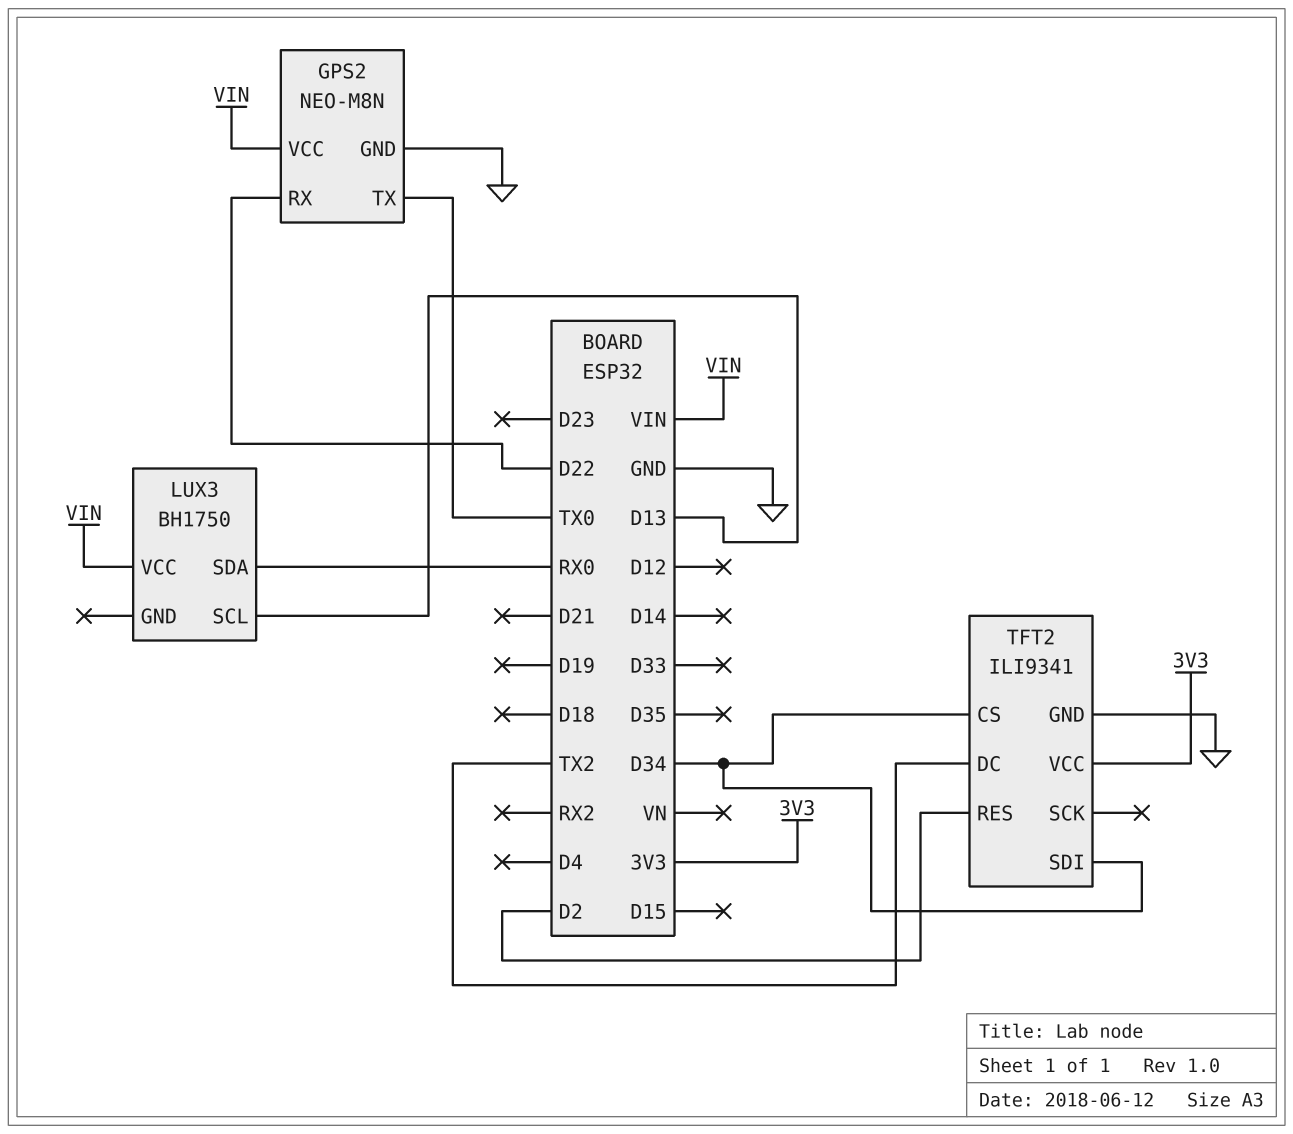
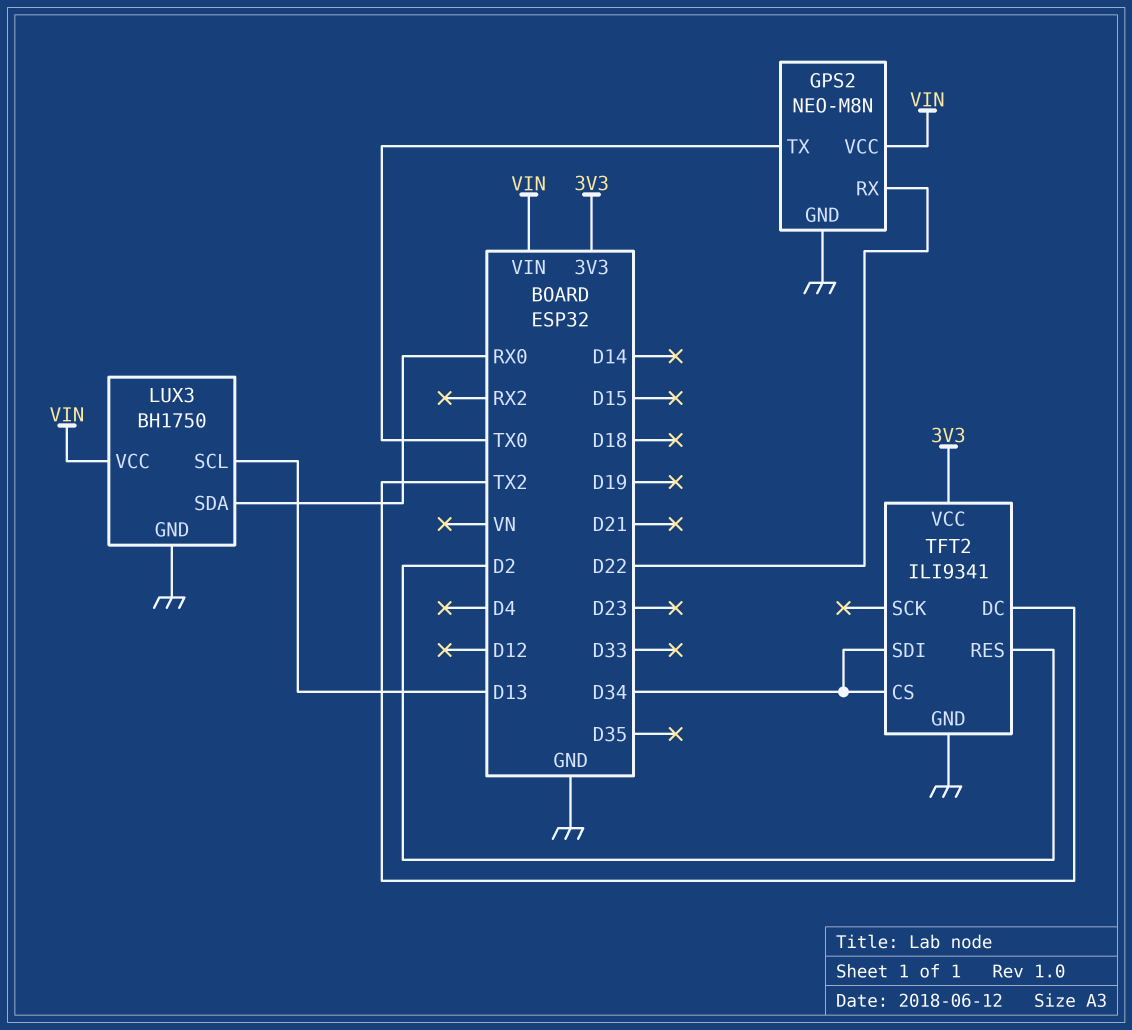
LUX3 pin GND: none -> GND

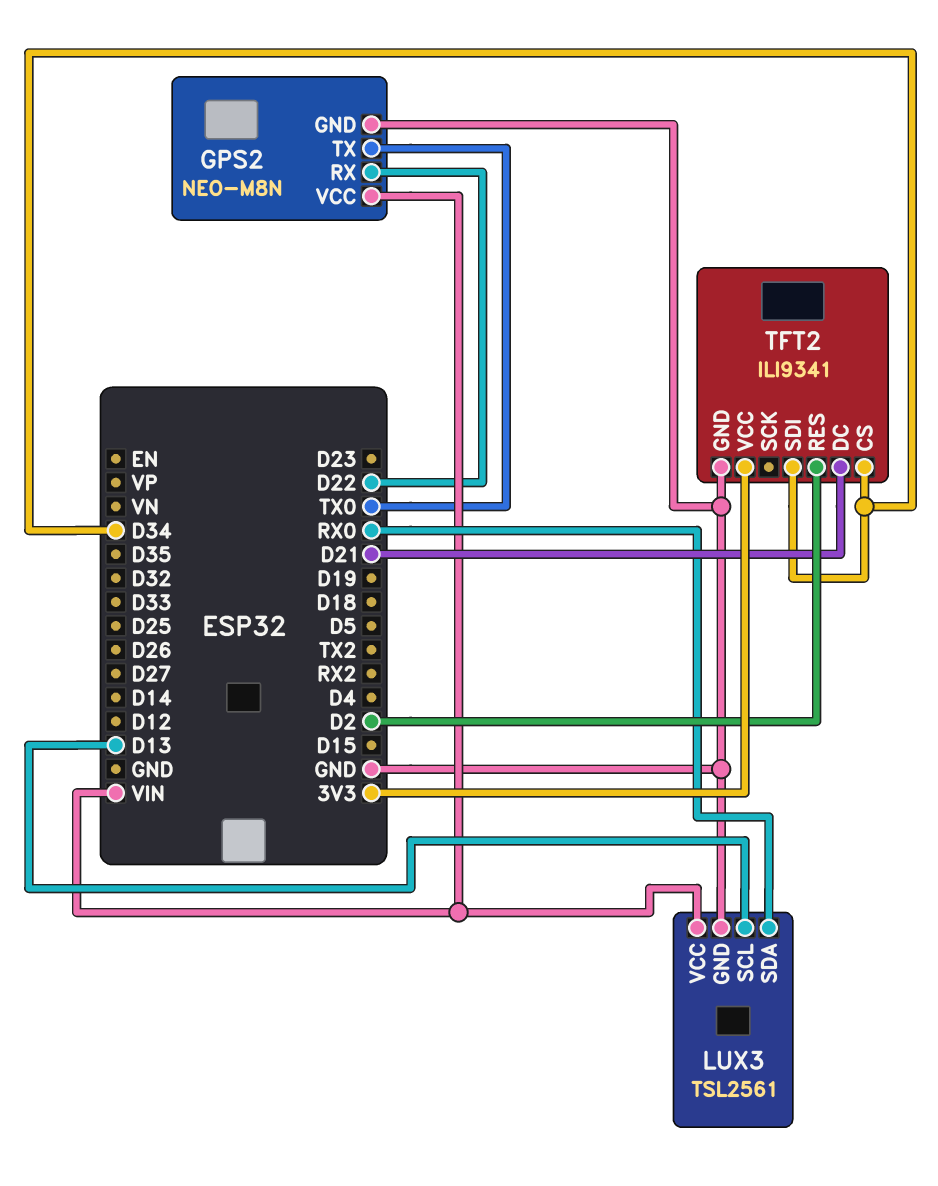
LUX3: BH1750 -> TSL2561
TFT2 pin DC: TX2 -> D21

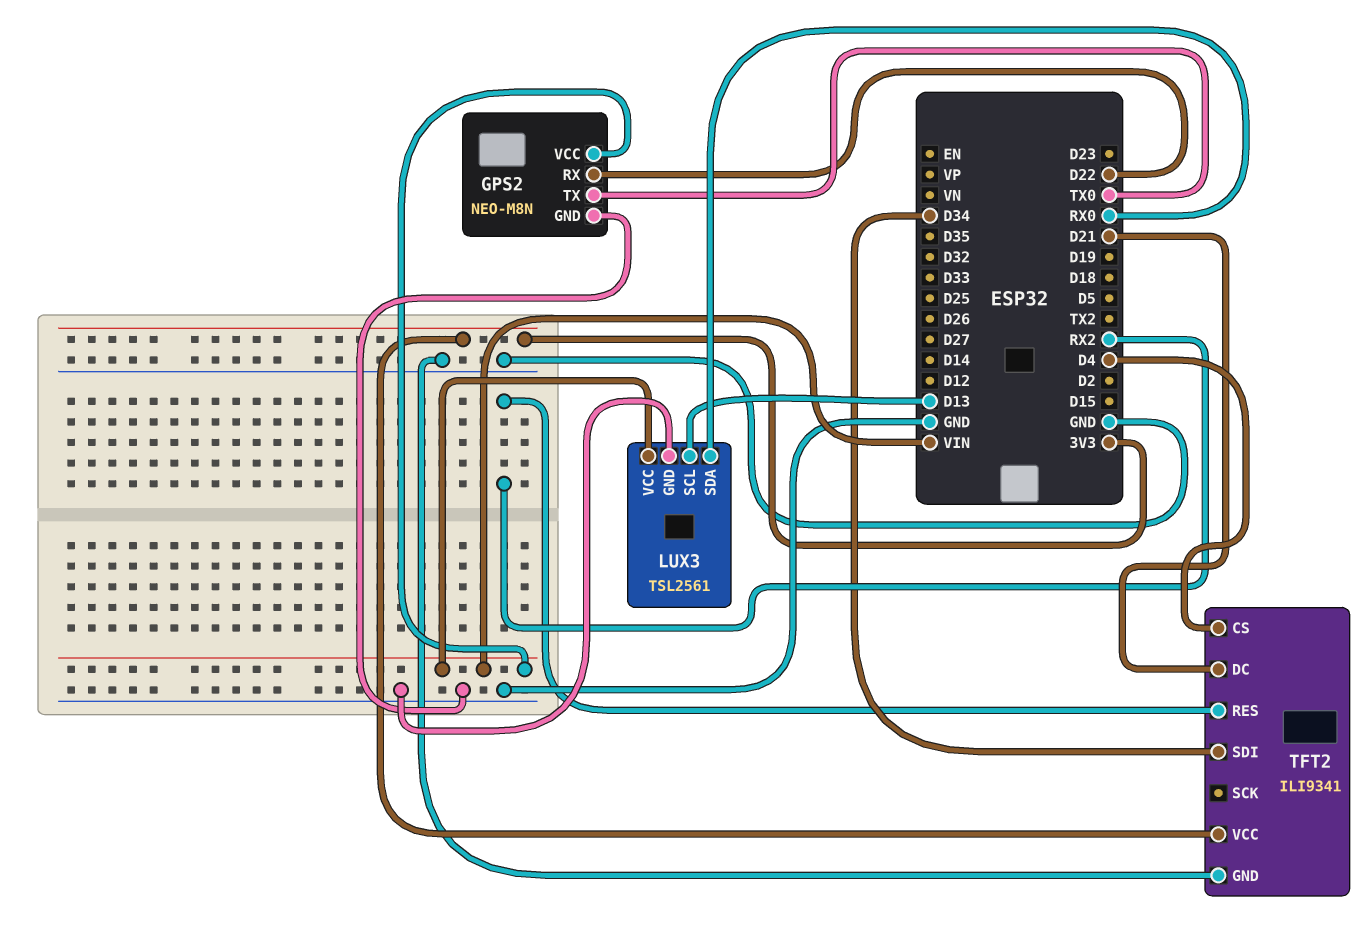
TFT2 pin CS: D34 -> D4
TFT2 pin RES: D2 -> RX2

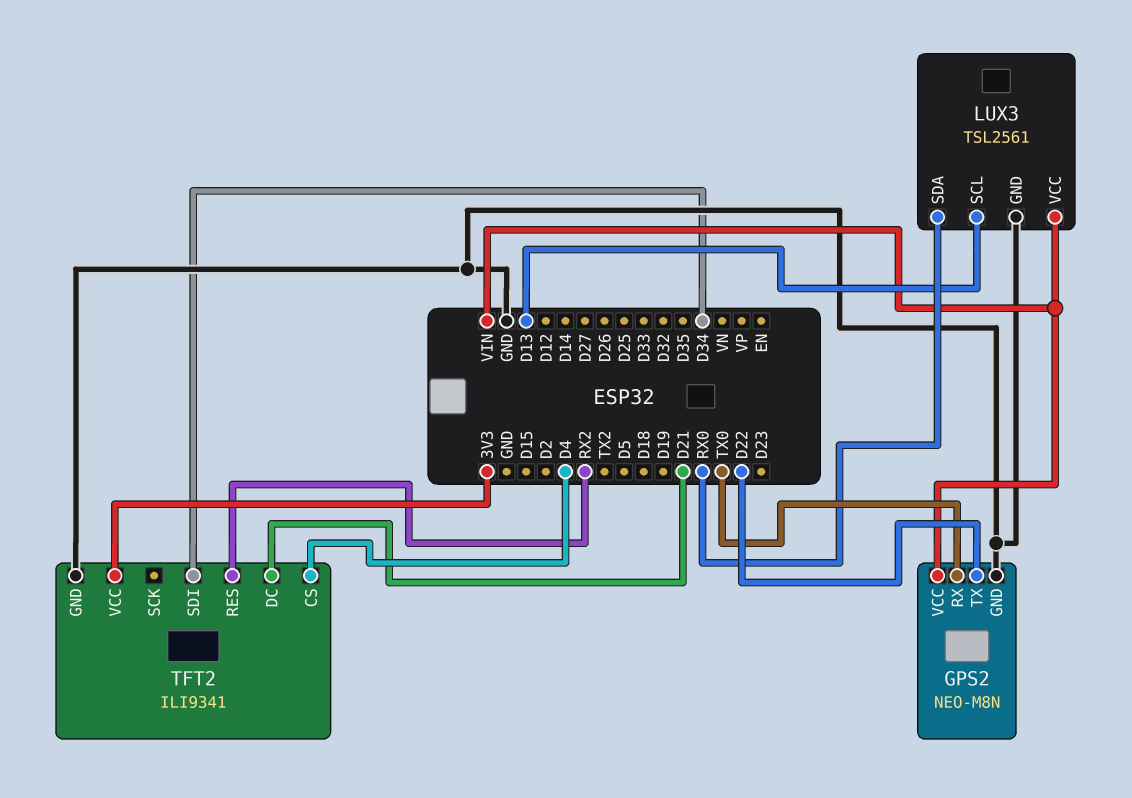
GPS2 pin RX: D22 -> TX0
GPS2 pin TX: TX0 -> D22

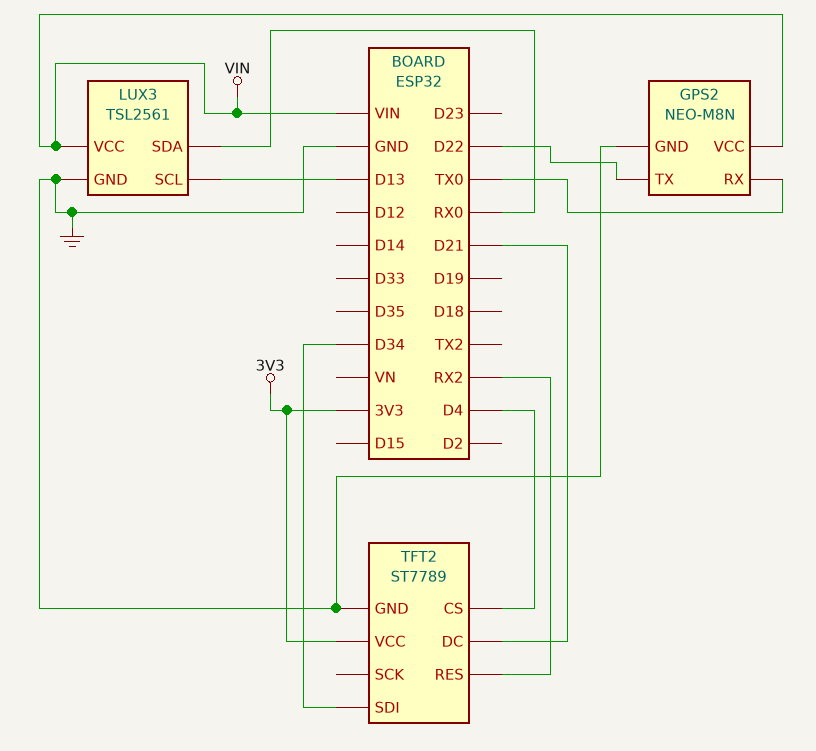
TFT2: ILI9341 -> ST7789

